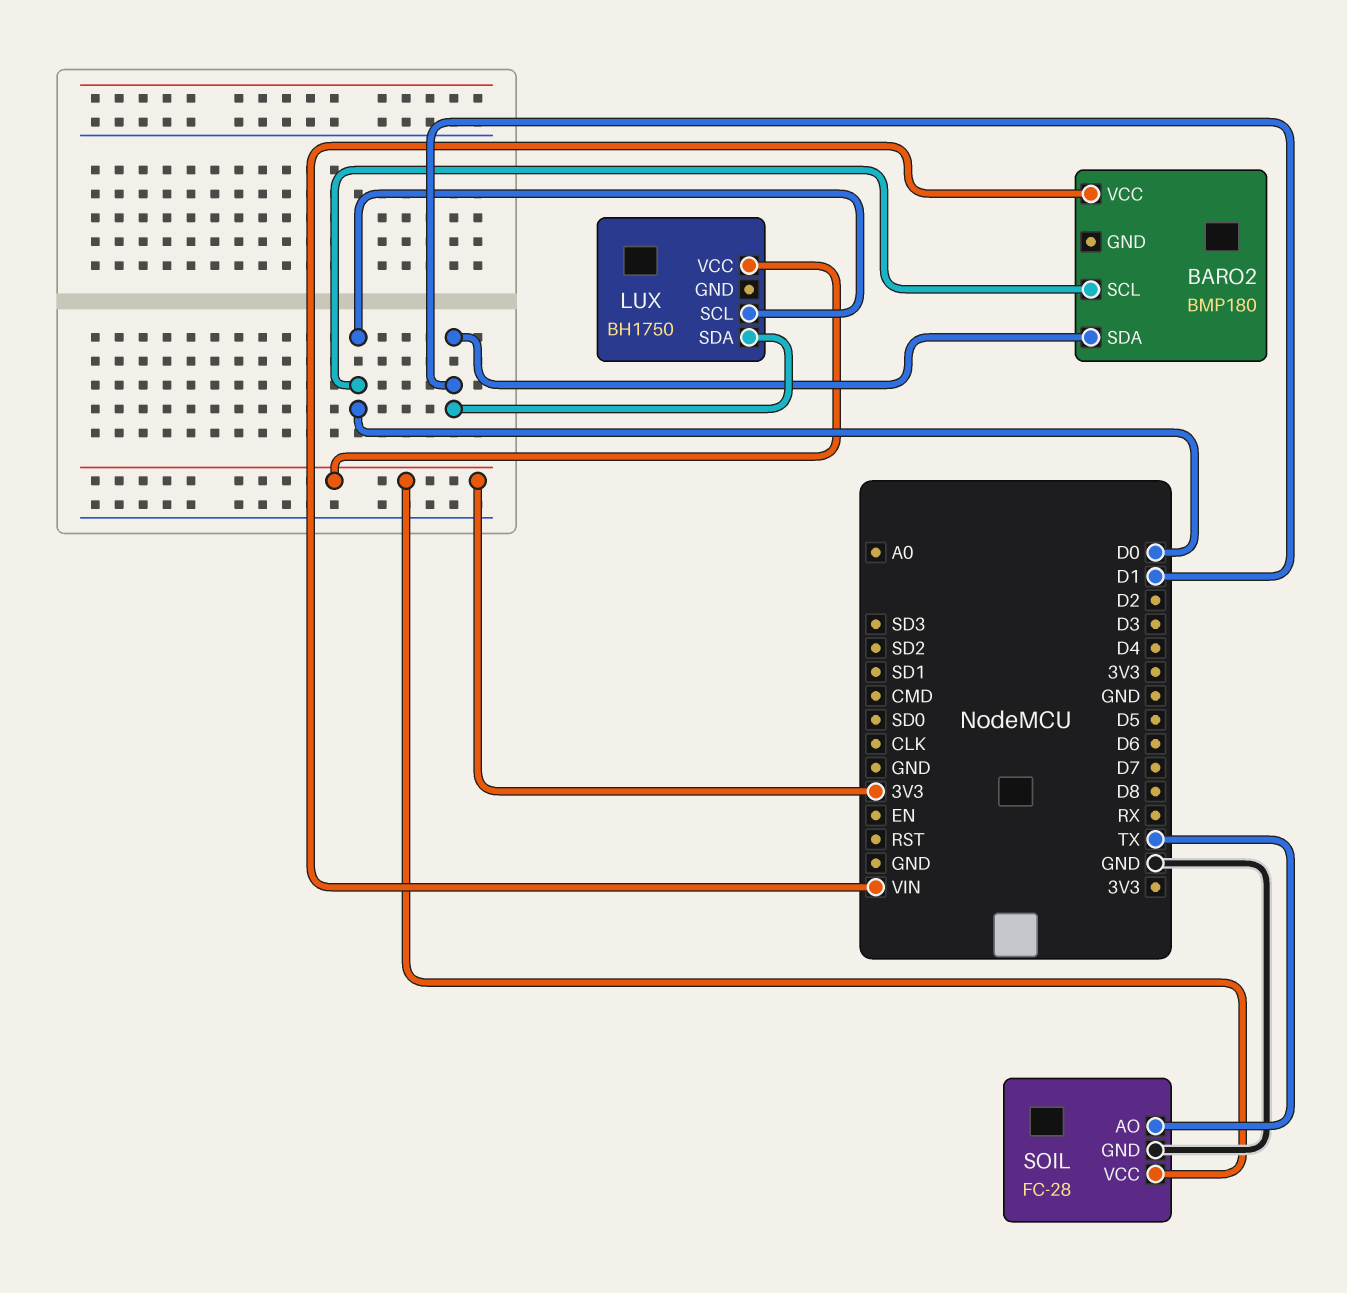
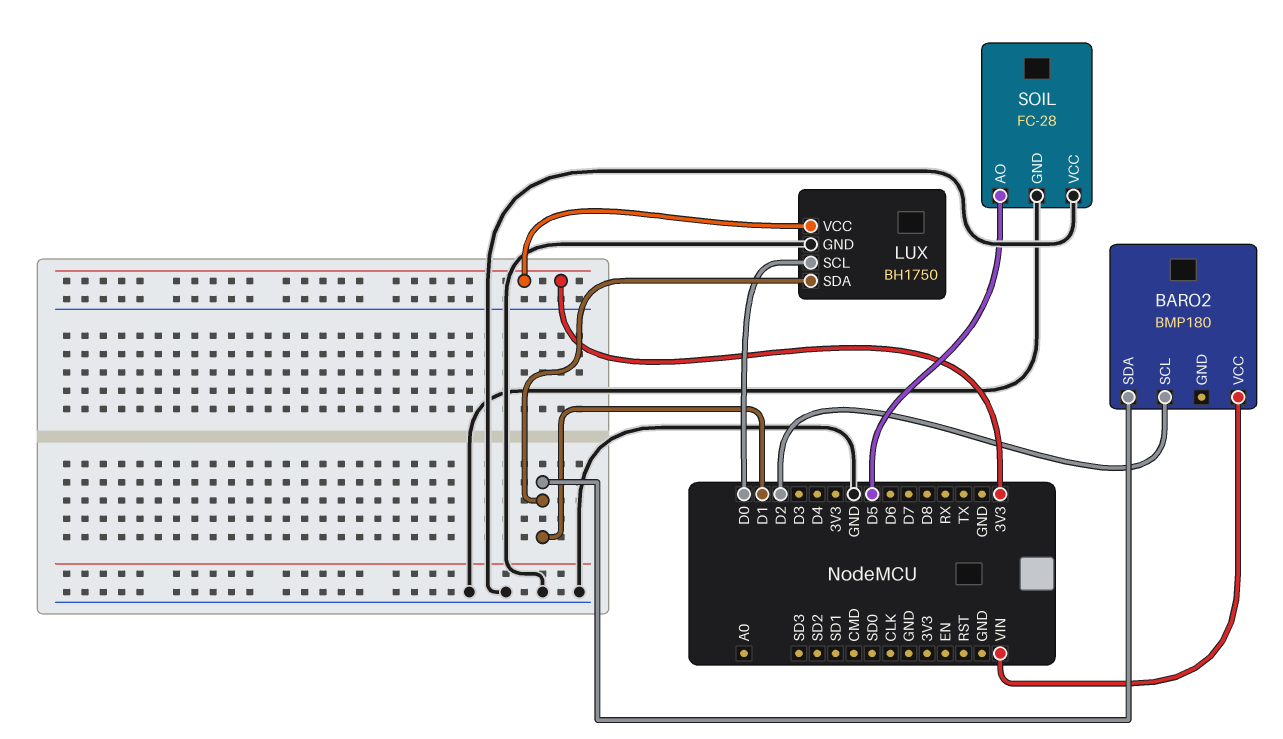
BARO2 pin SCL: D0 -> D2
LUX pin GND: none -> GND
SOIL pin AO: TX -> D5
SOIL pin VCC: 3V3 -> GND

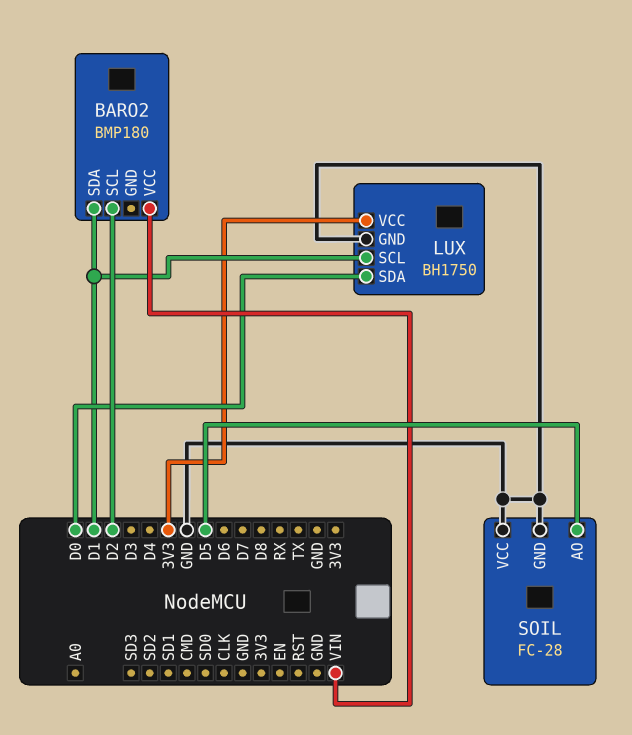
LUX pin SCL: D0 -> D1
LUX pin SDA: D1 -> D0

